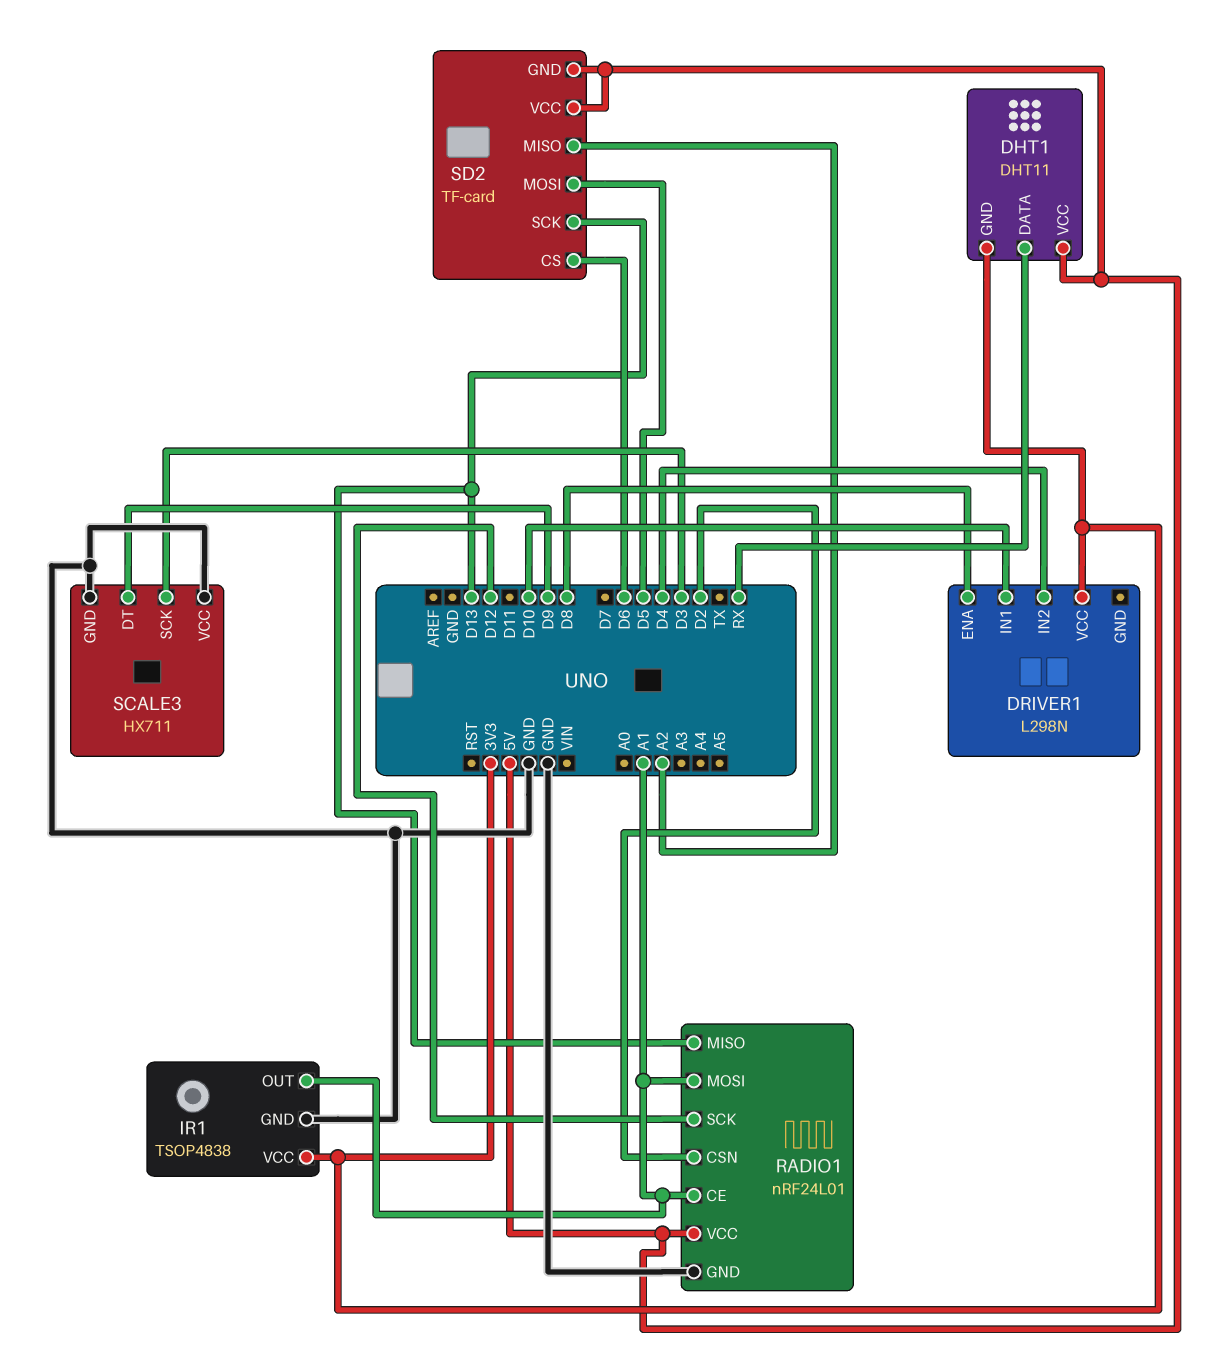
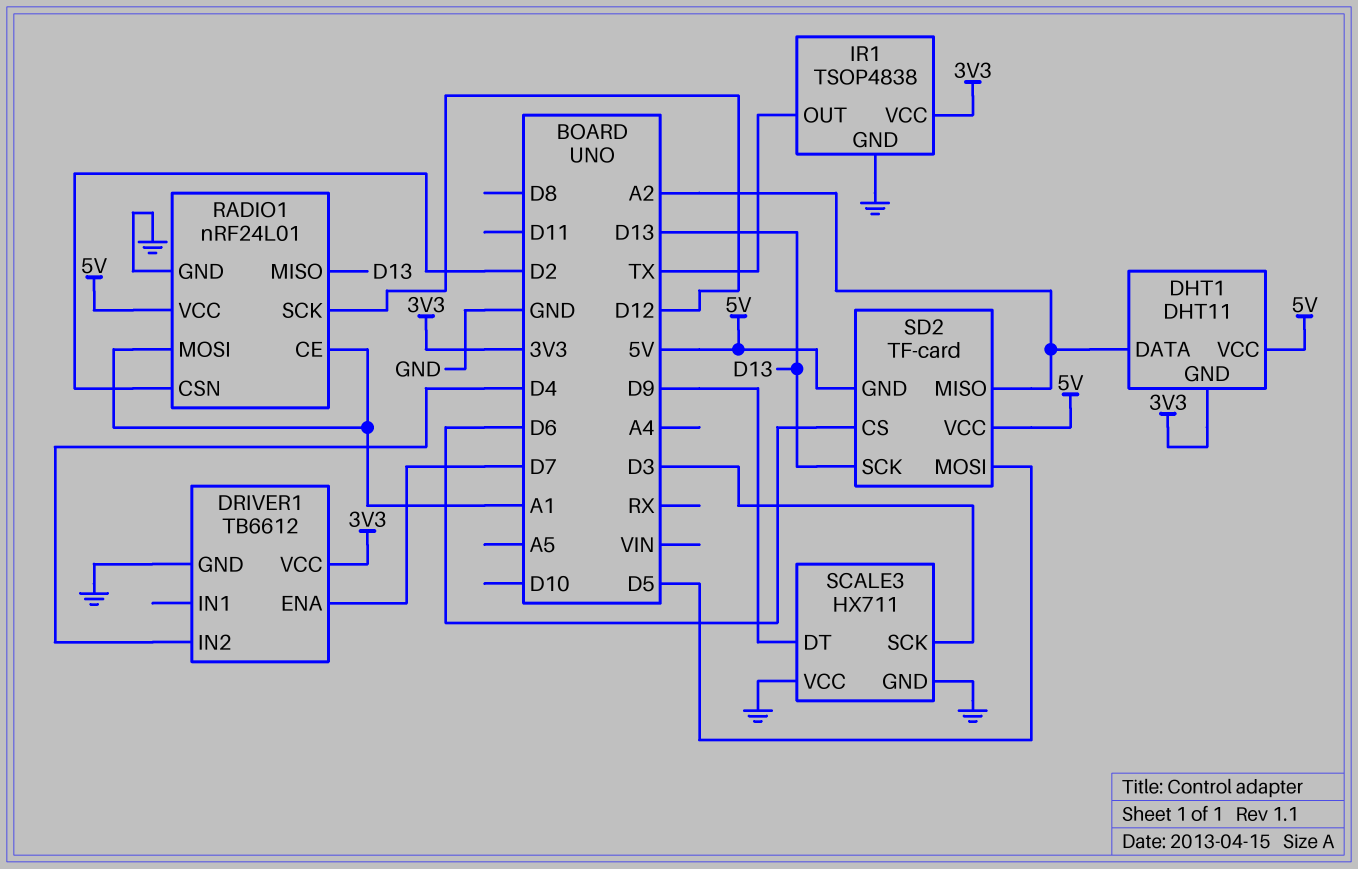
DHT1 pin DATA: RX -> A2
DRIVER1: L298N -> TB6612
DRIVER1 pin ENA: D8 -> D7
DRIVER1 pin GND: none -> GND
DRIVER1 pin IN1: D10 -> none
IR1 pin OUT: A1 -> TX

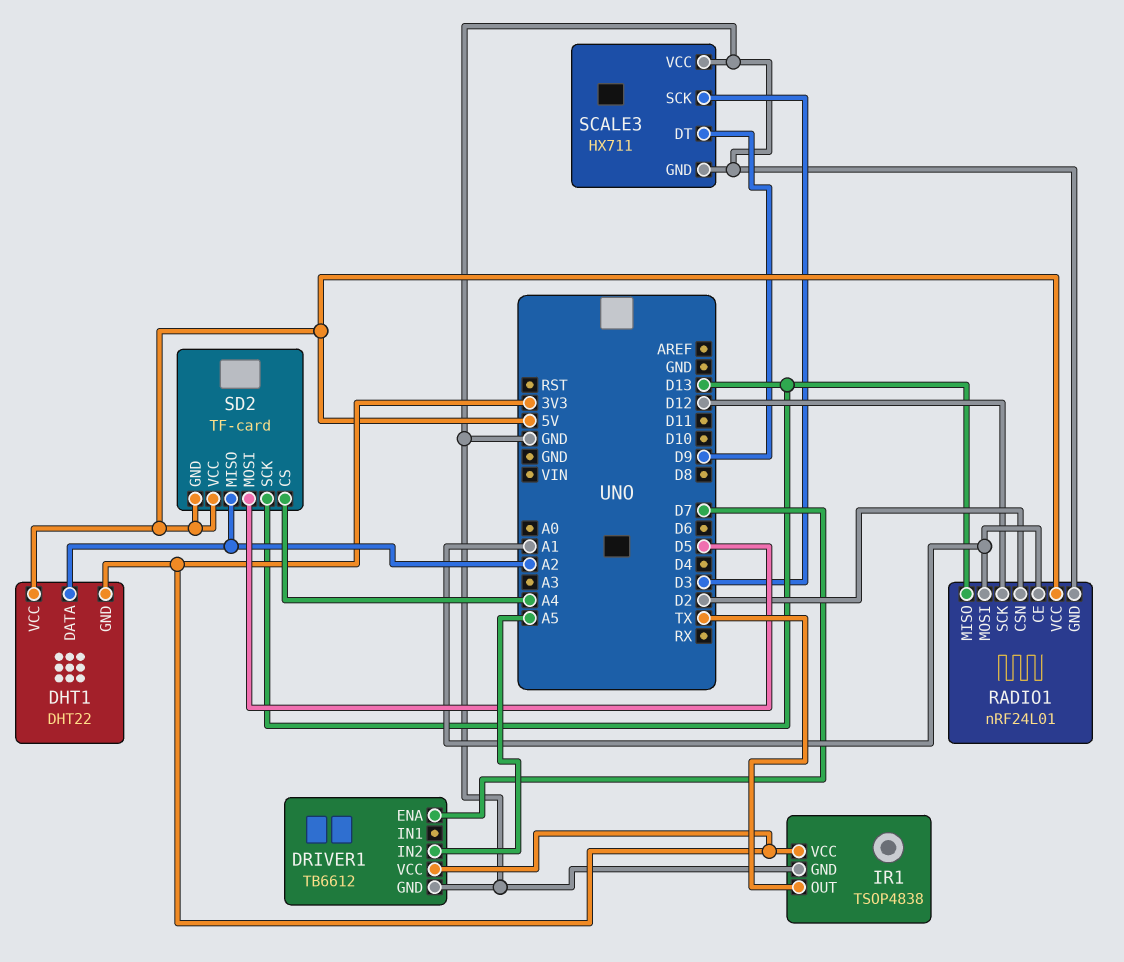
DHT1: DHT11 -> DHT22
DRIVER1 pin IN2: D4 -> A5
SD2 pin CS: D6 -> A4

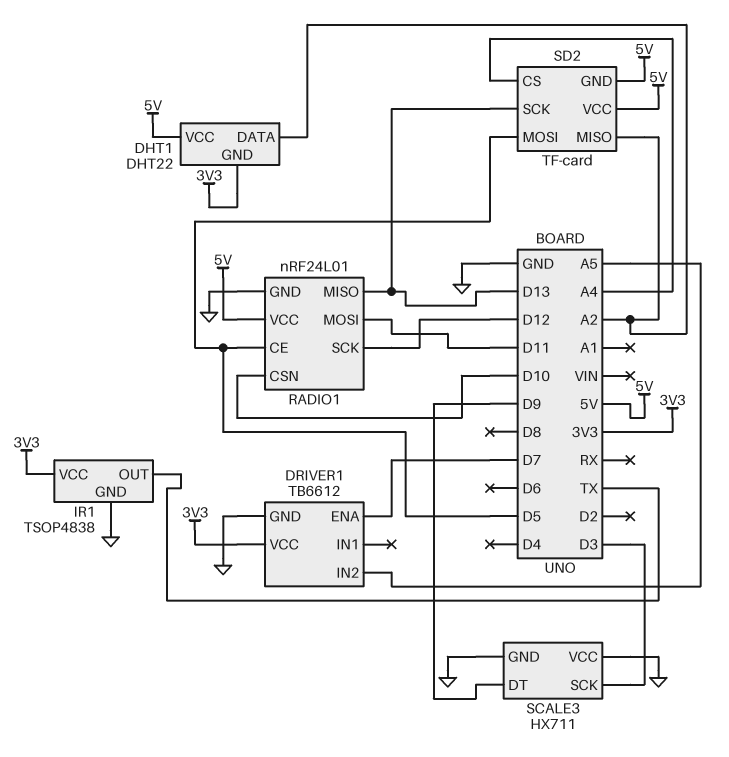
RADIO1 pin CE: A1 -> D5
RADIO1 pin CSN: D2 -> D10
RADIO1 pin MOSI: A1 -> D11

